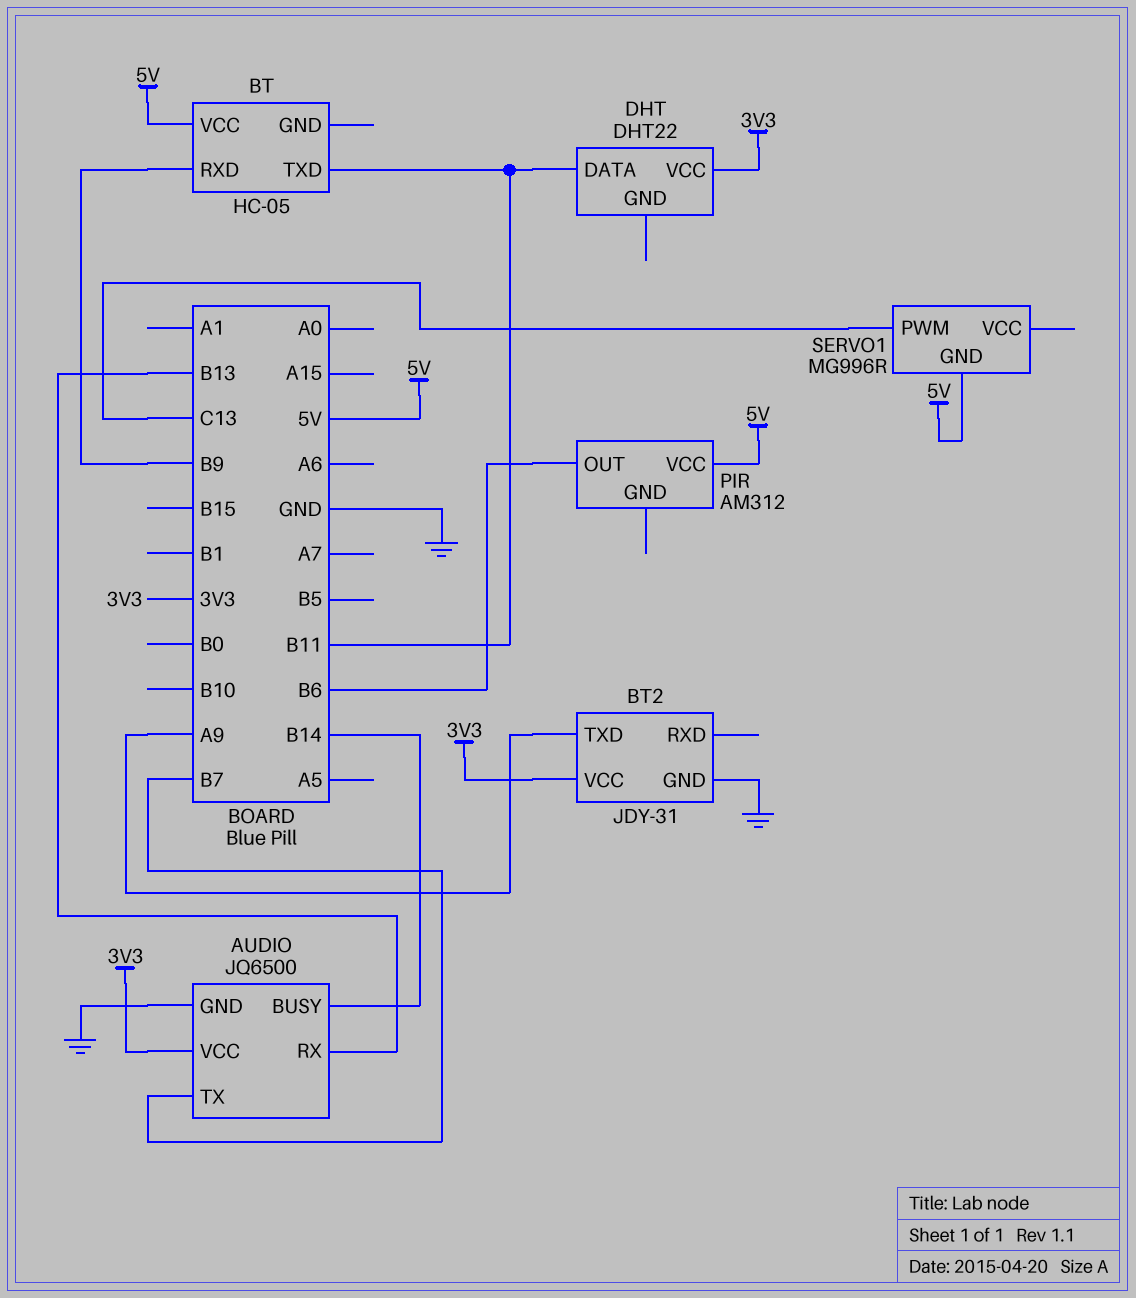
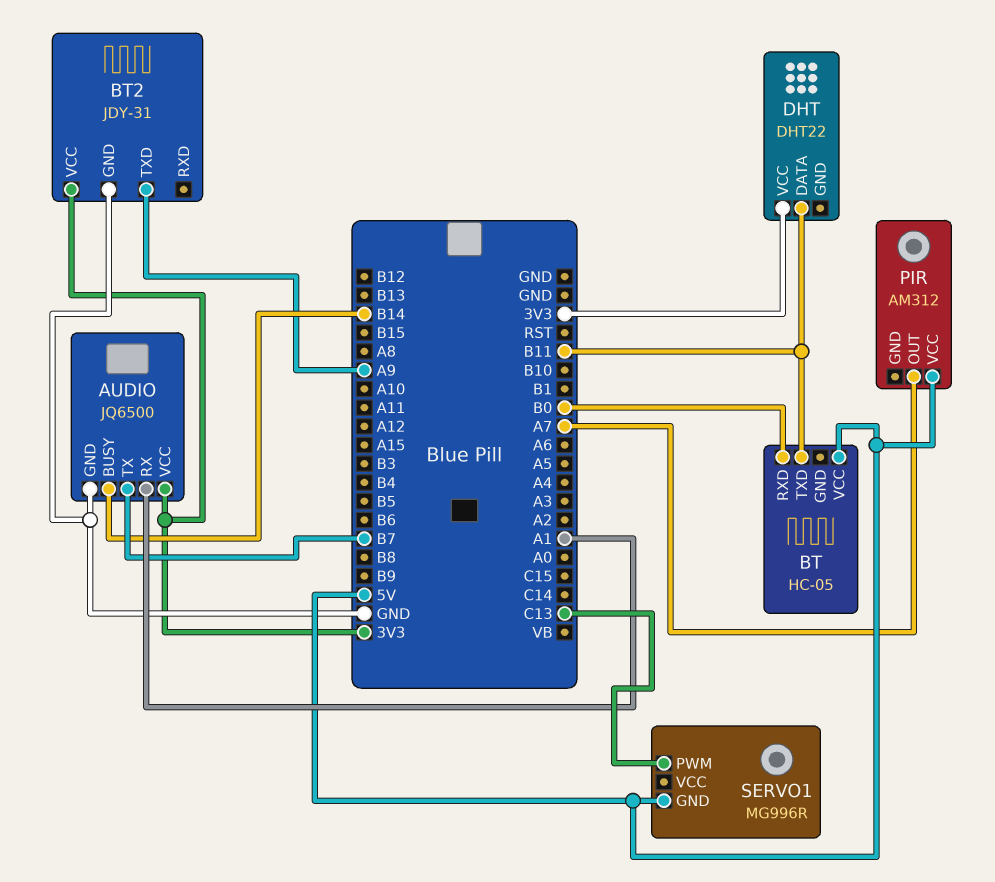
AUDIO pin RX: B13 -> A1
BT pin RXD: B9 -> B0
PIR pin OUT: B6 -> A7

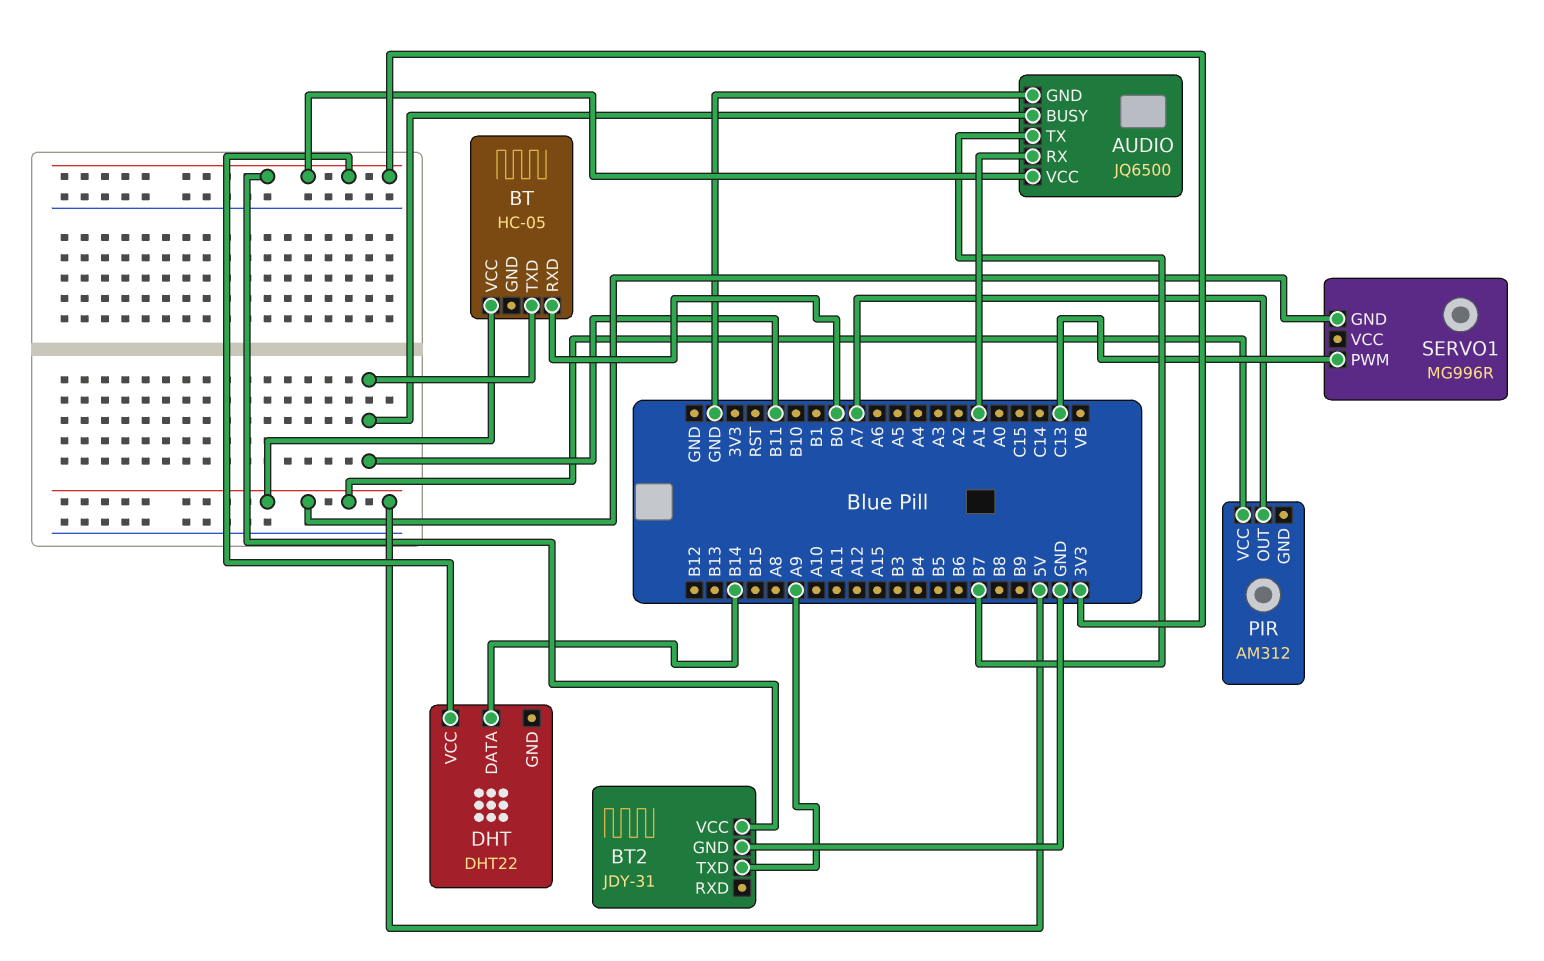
AUDIO pin BUSY: B14 -> B11
DHT pin DATA: B11 -> B14

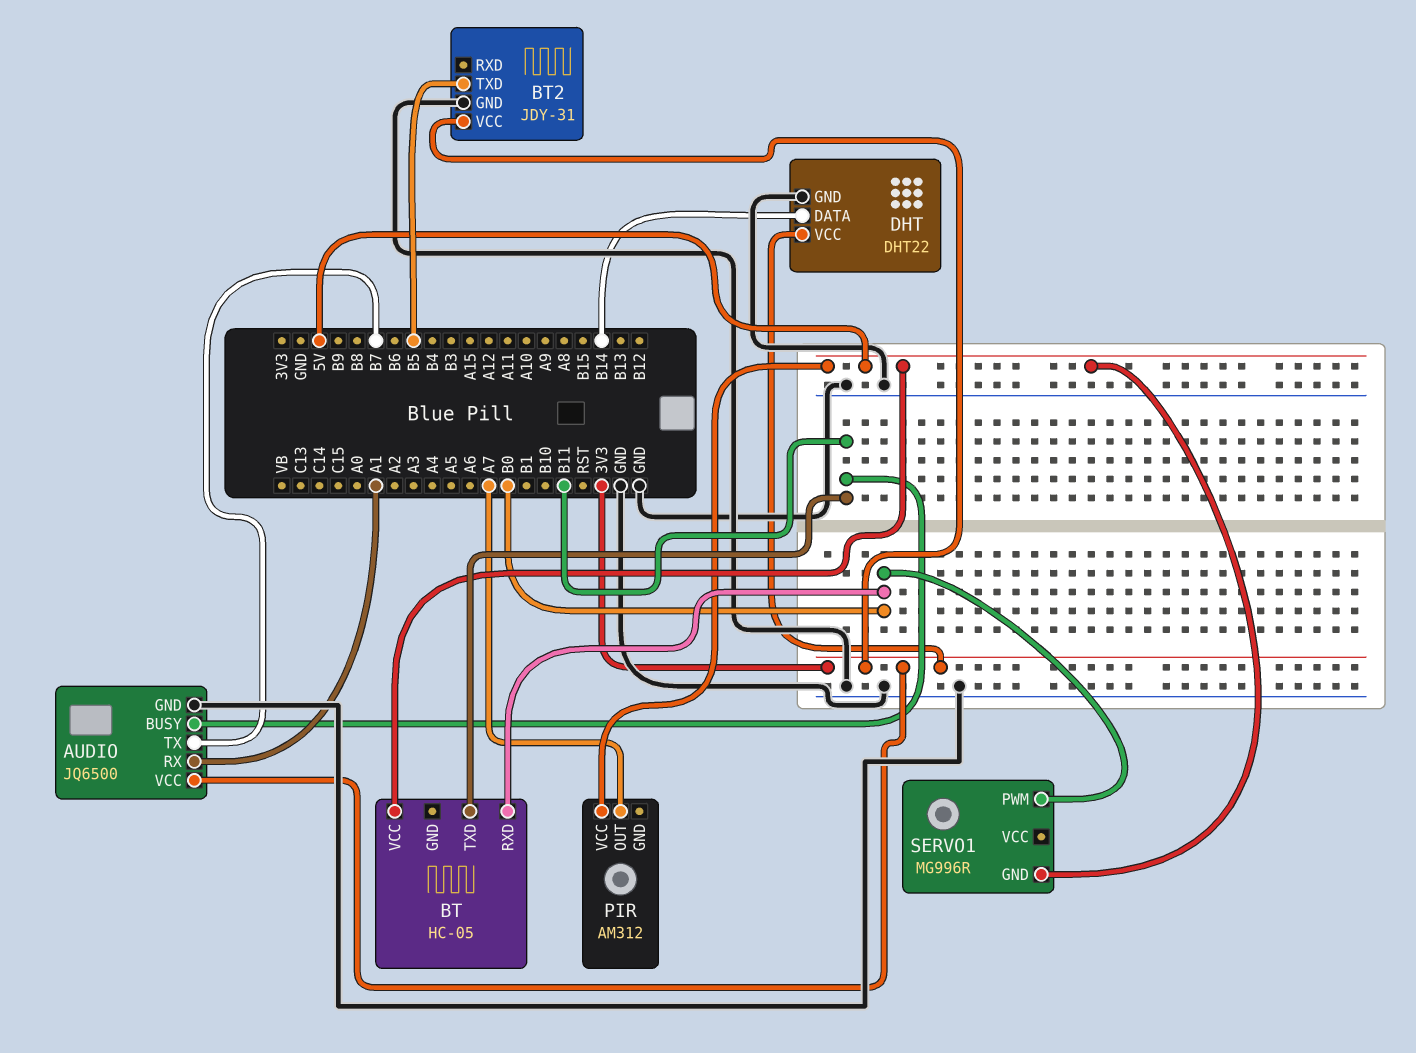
BT2 pin TXD: A9 -> B5
DHT pin GND: none -> GND
SERVO1 pin PWM: C13 -> B0

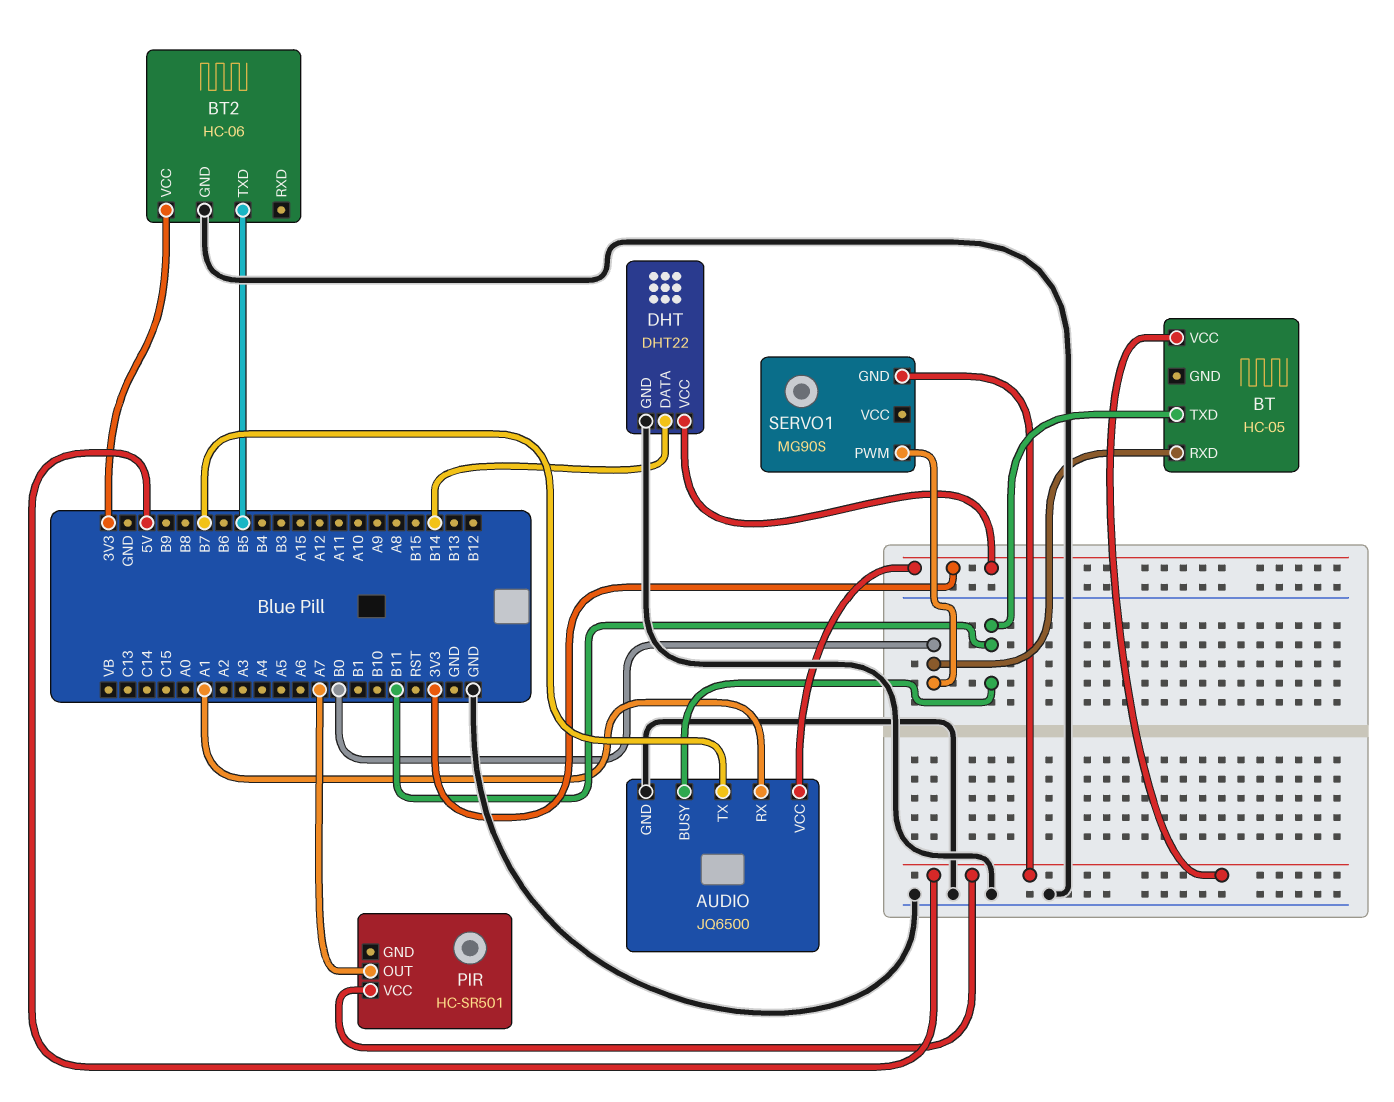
BT2: JDY-31 -> HC-06
PIR: AM312 -> HC-SR501
SERVO1: MG996R -> MG90S

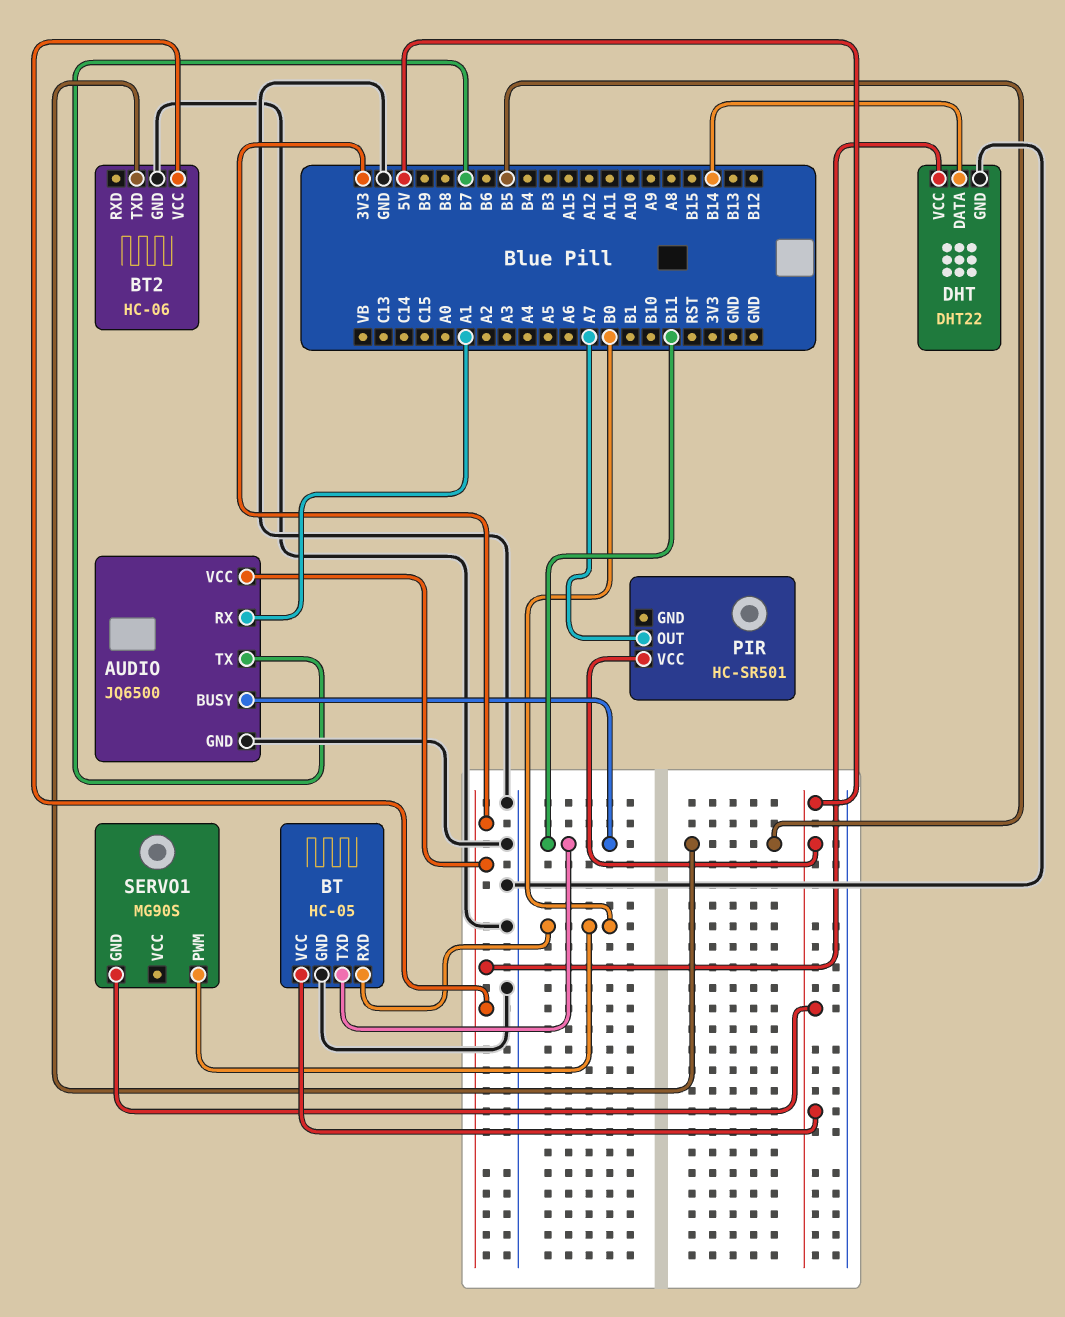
BT pin GND: none -> GND

